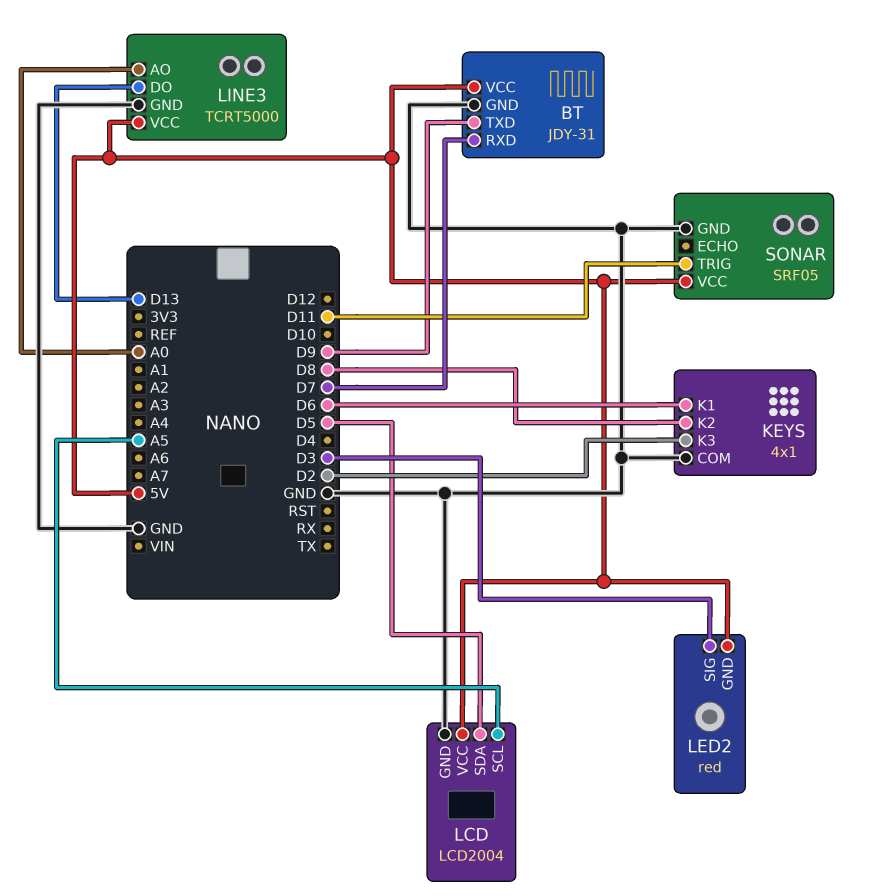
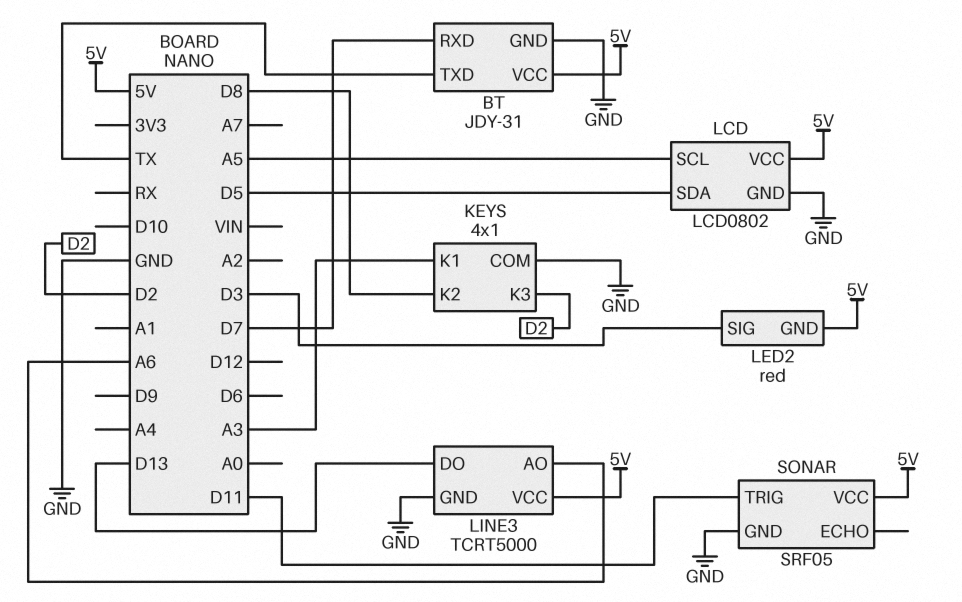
BT pin TXD: D9 -> TX
KEYS pin K1: D6 -> A3
LCD: LCD2004 -> LCD0802
LINE3 pin AO: A0 -> A6

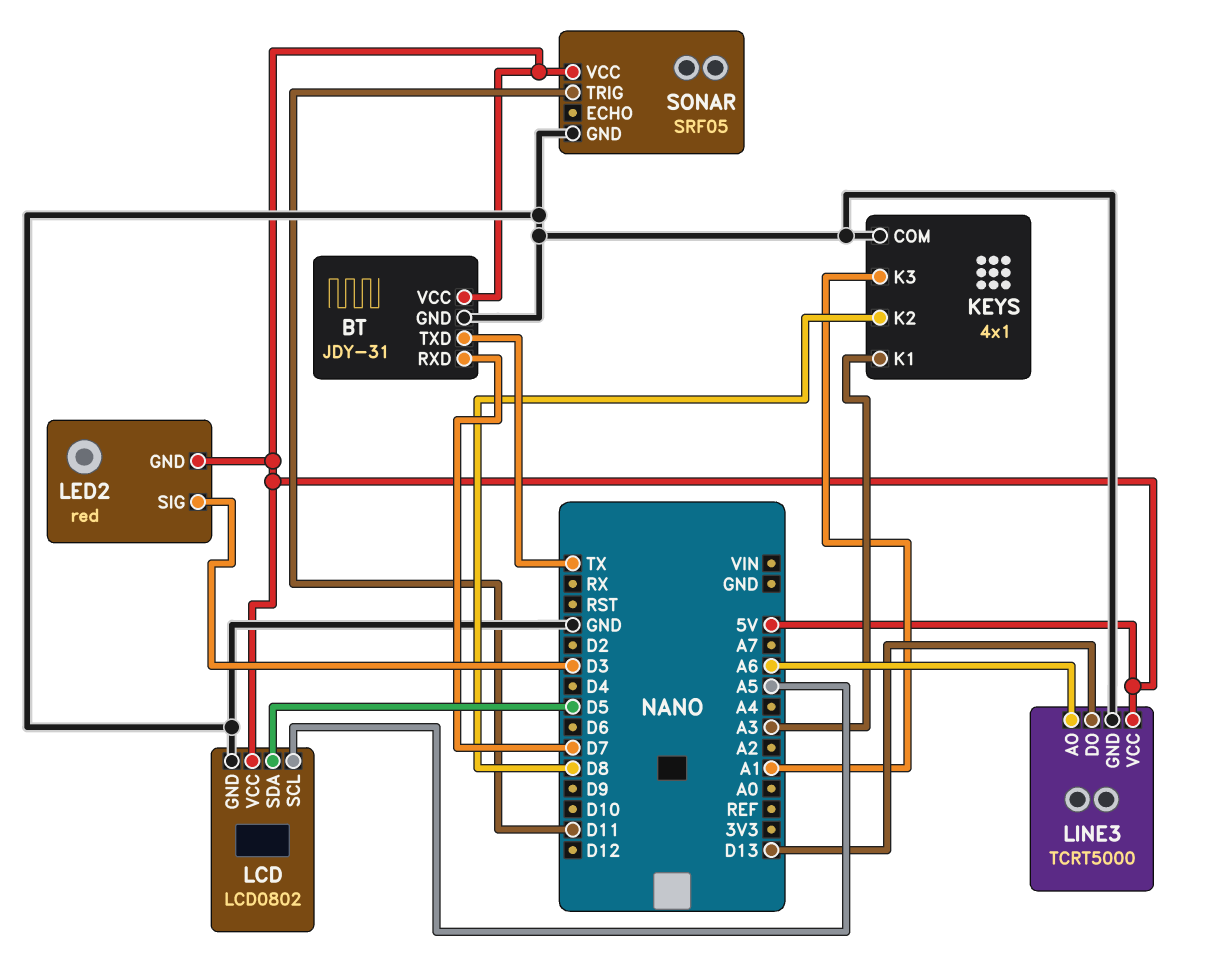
KEYS pin K3: D2 -> A1

